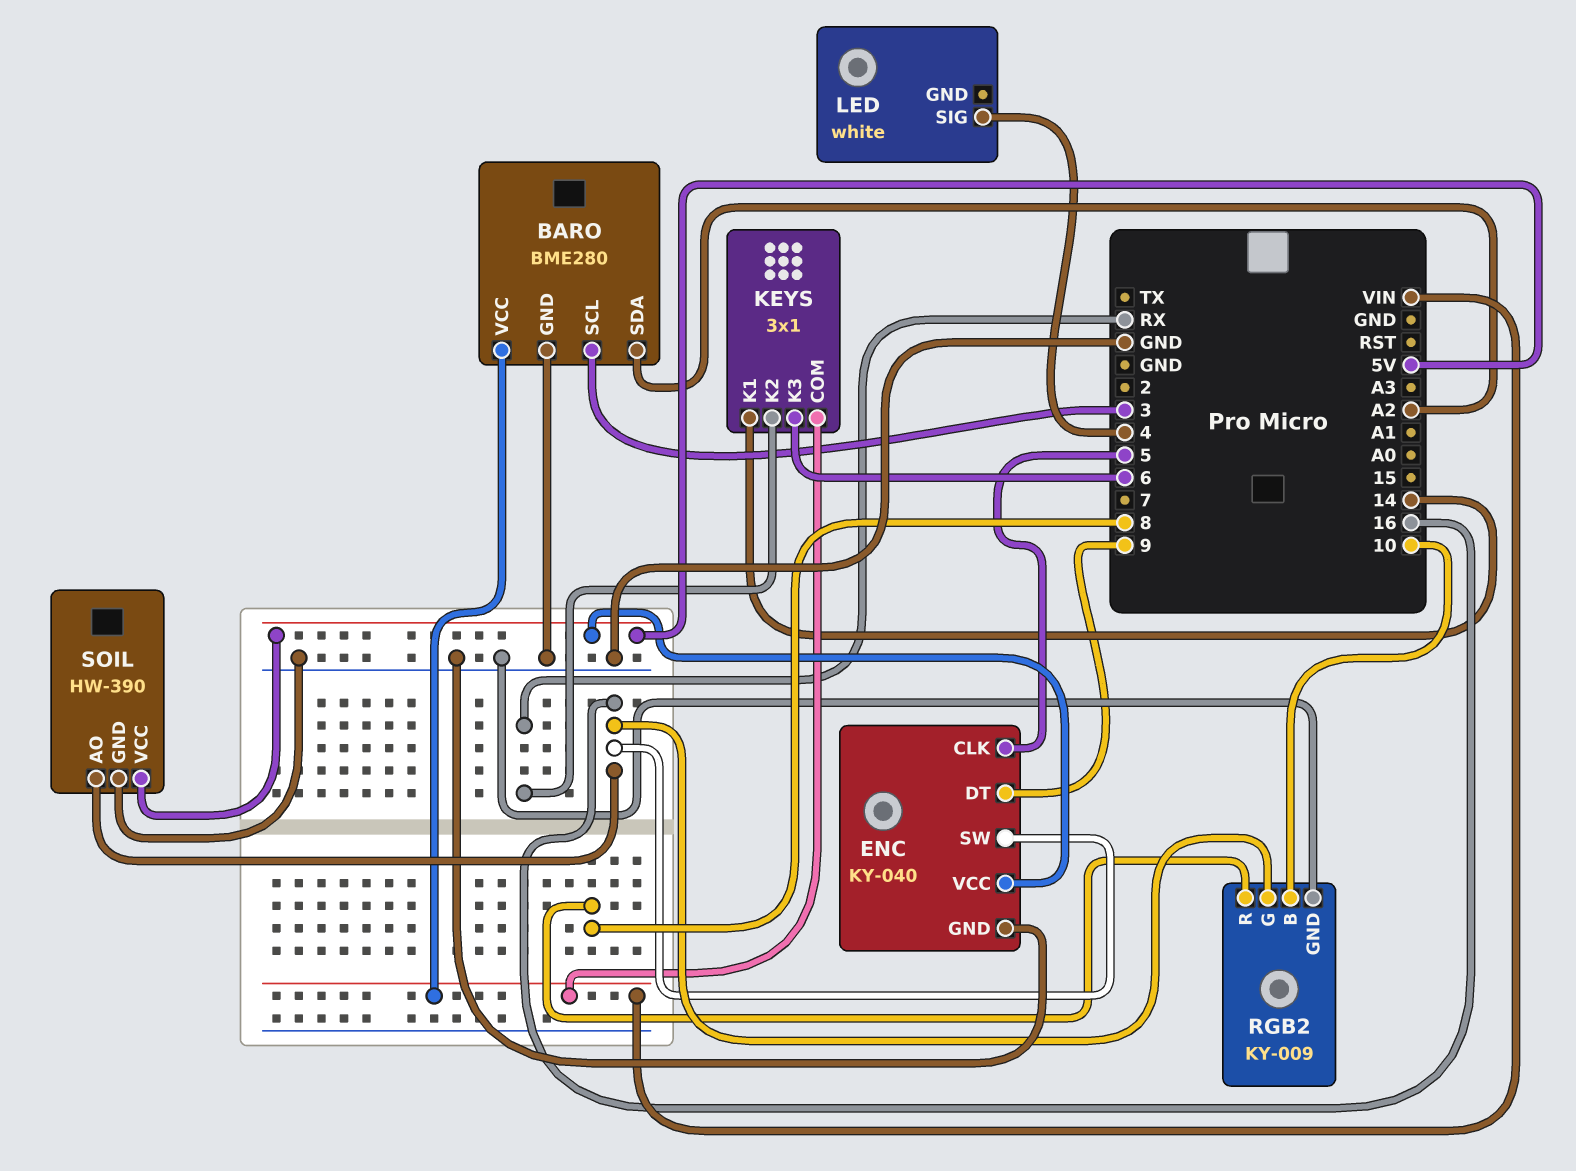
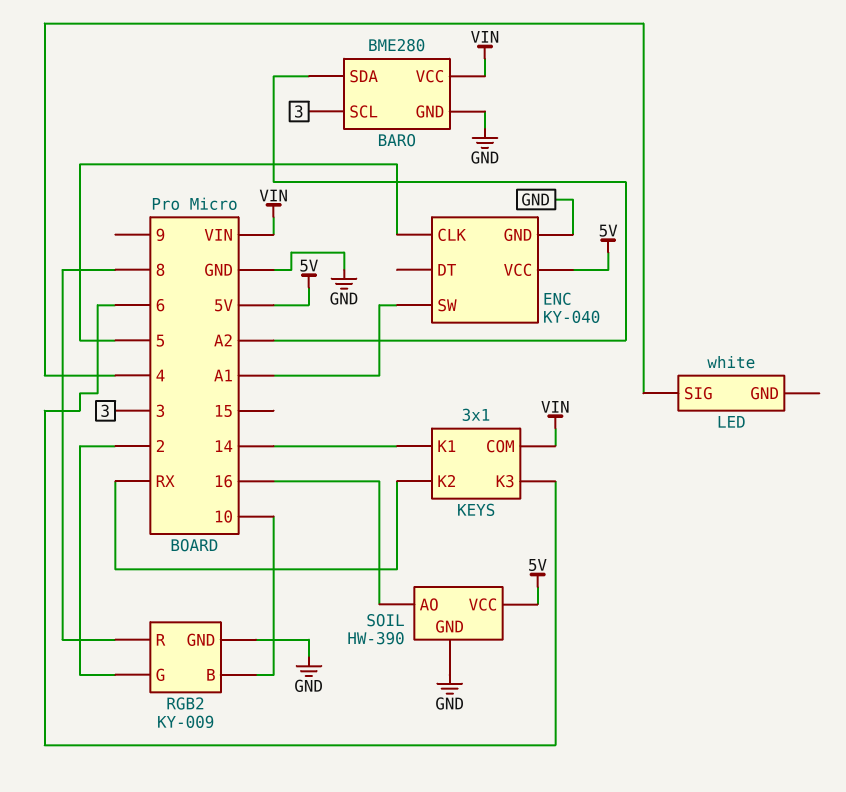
ENC pin DT: 9 -> none
ENC pin SW: 16 -> A1
RGB2 pin G: 16 -> 2

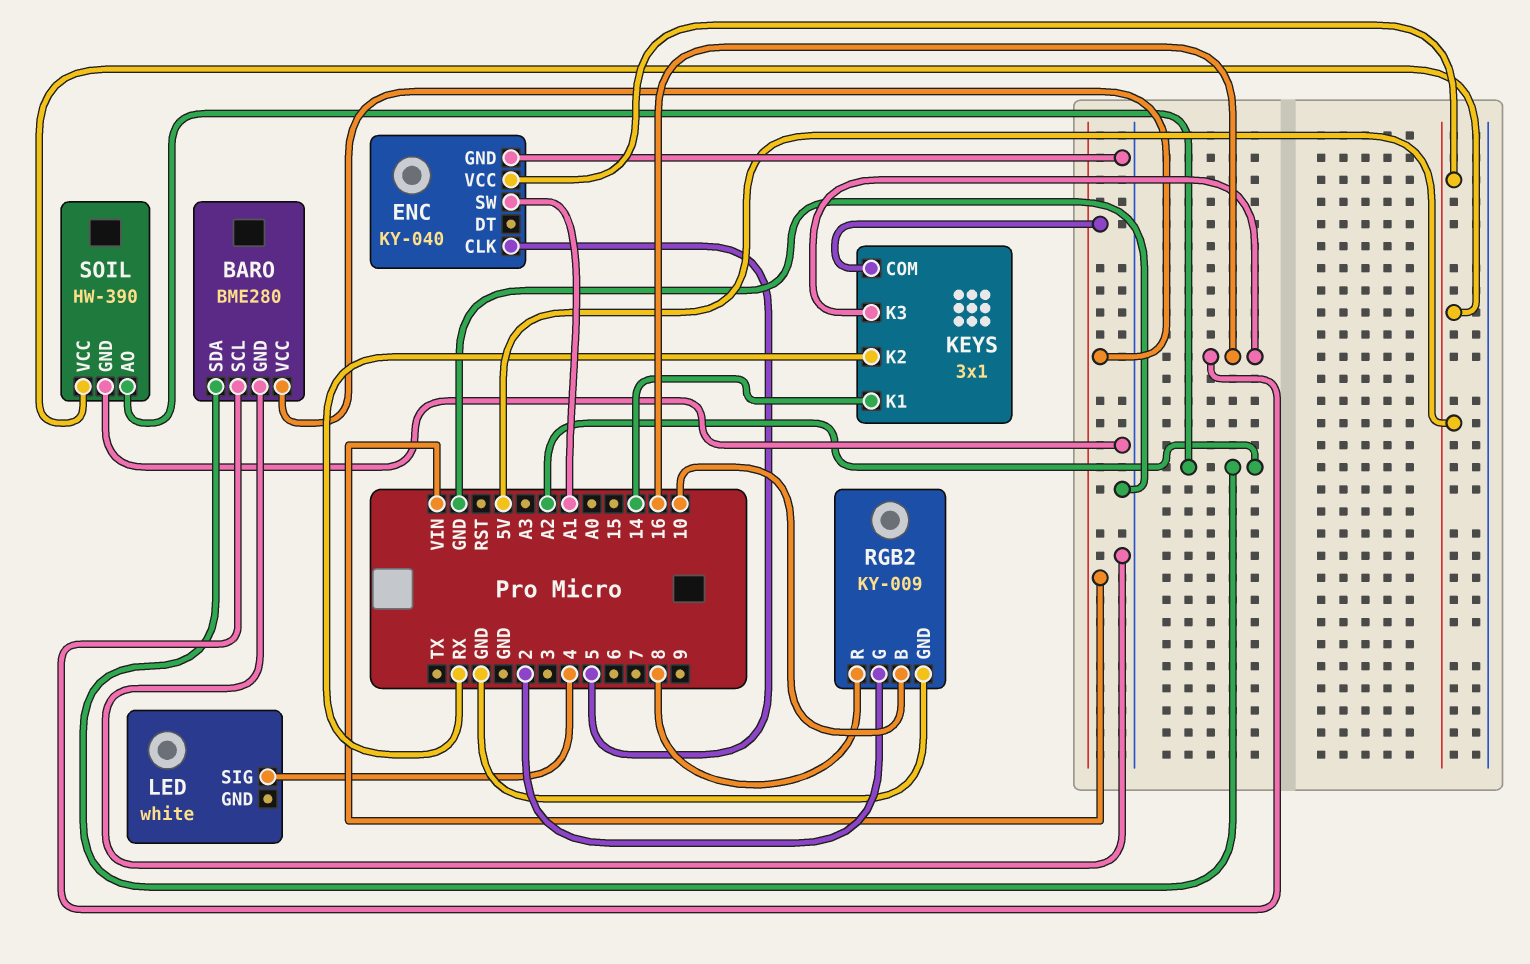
BARO pin SCL: 3 -> 16
KEYS pin K3: 6 -> 16
SOIL pin AO: 16 -> A2

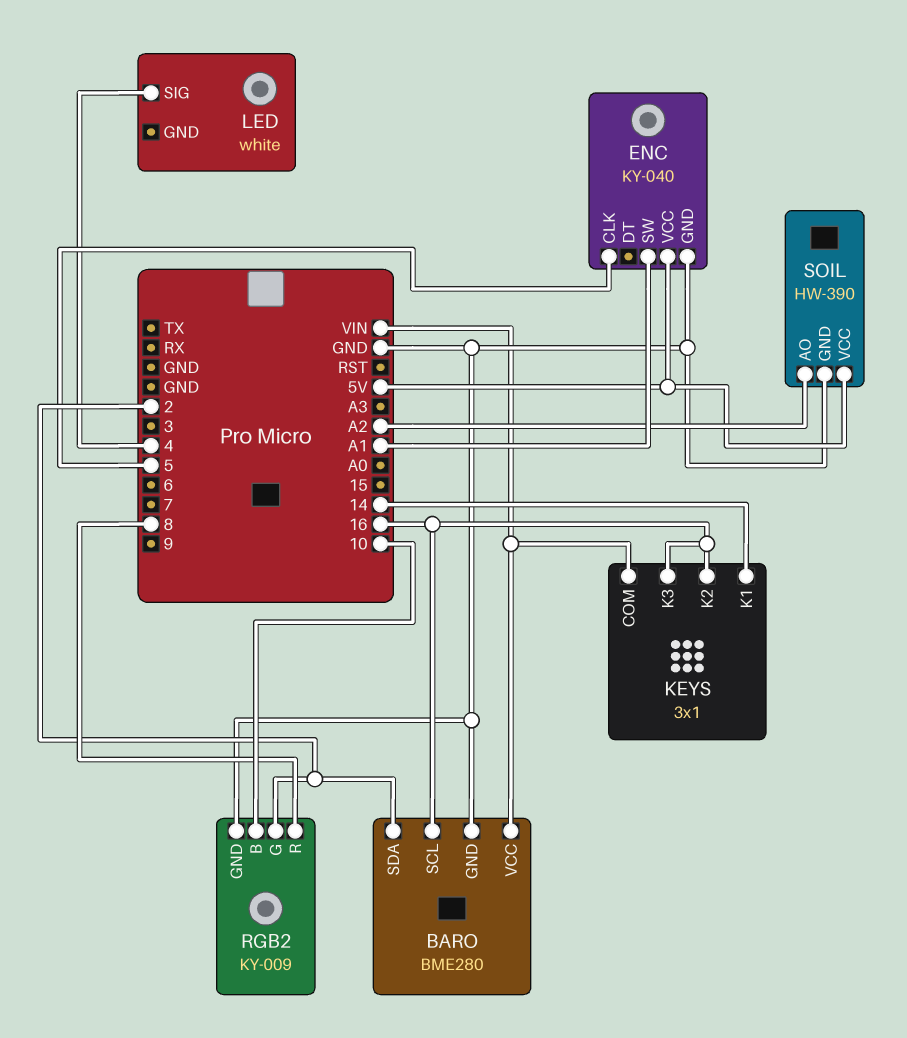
BARO pin SDA: A2 -> 2
KEYS pin K2: RX -> 16

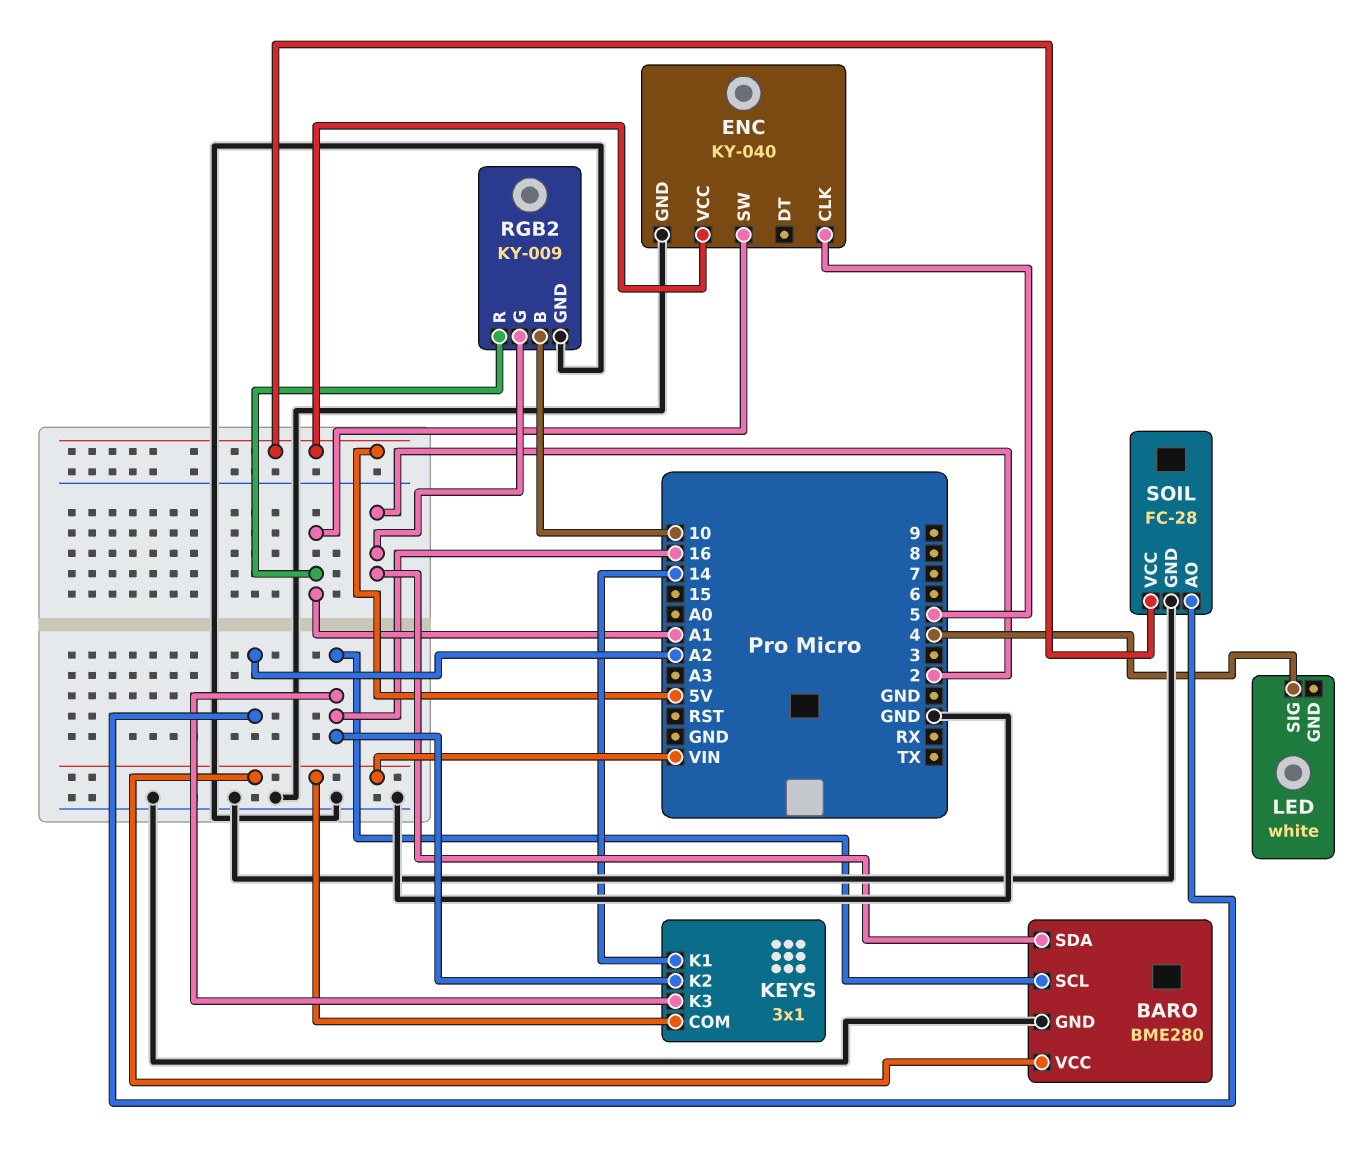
RGB2 pin R: 8 -> A1
SOIL: HW-390 -> FC-28

